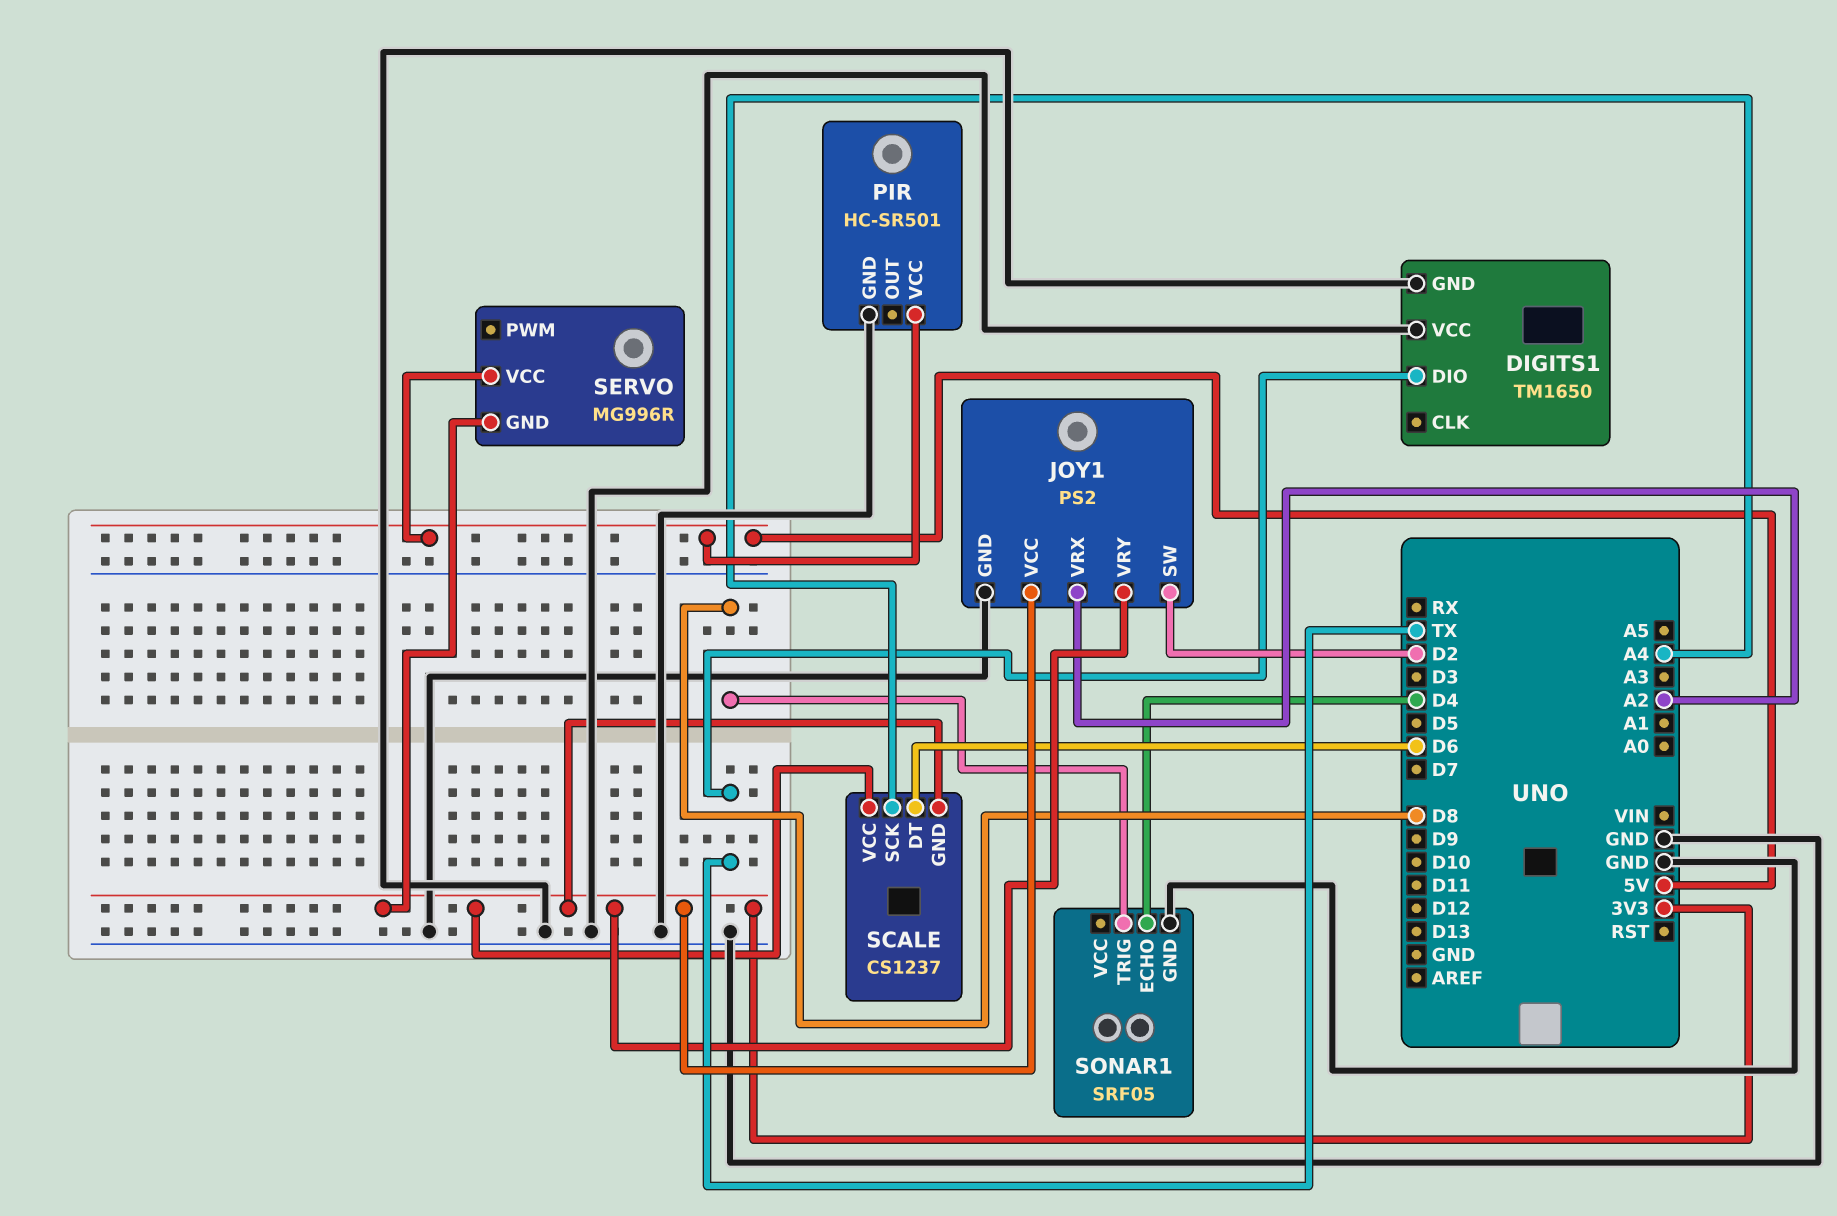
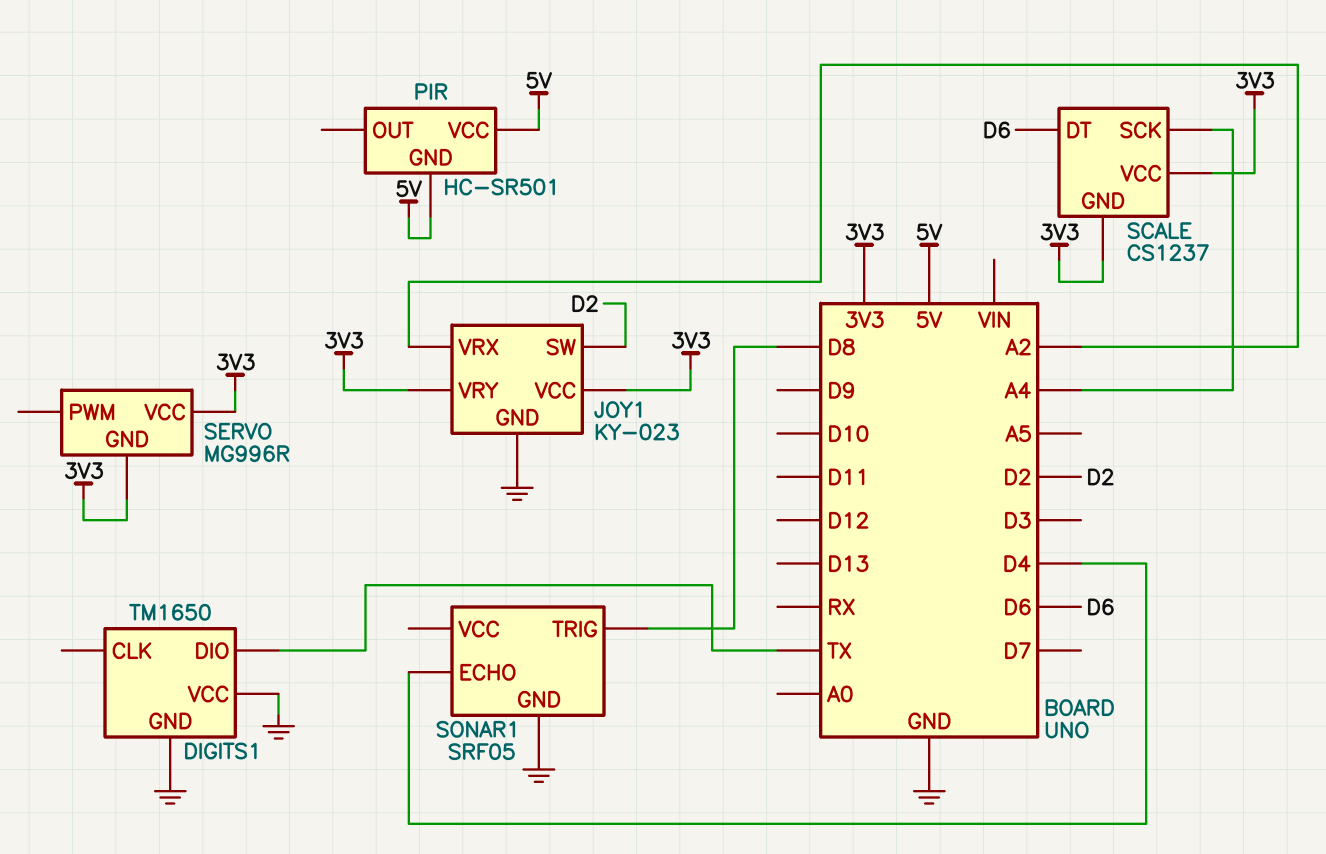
JOY1: PS2 -> KY-023
PIR pin GND: GND -> 5V
SERVO pin VCC: 5V -> 3V3

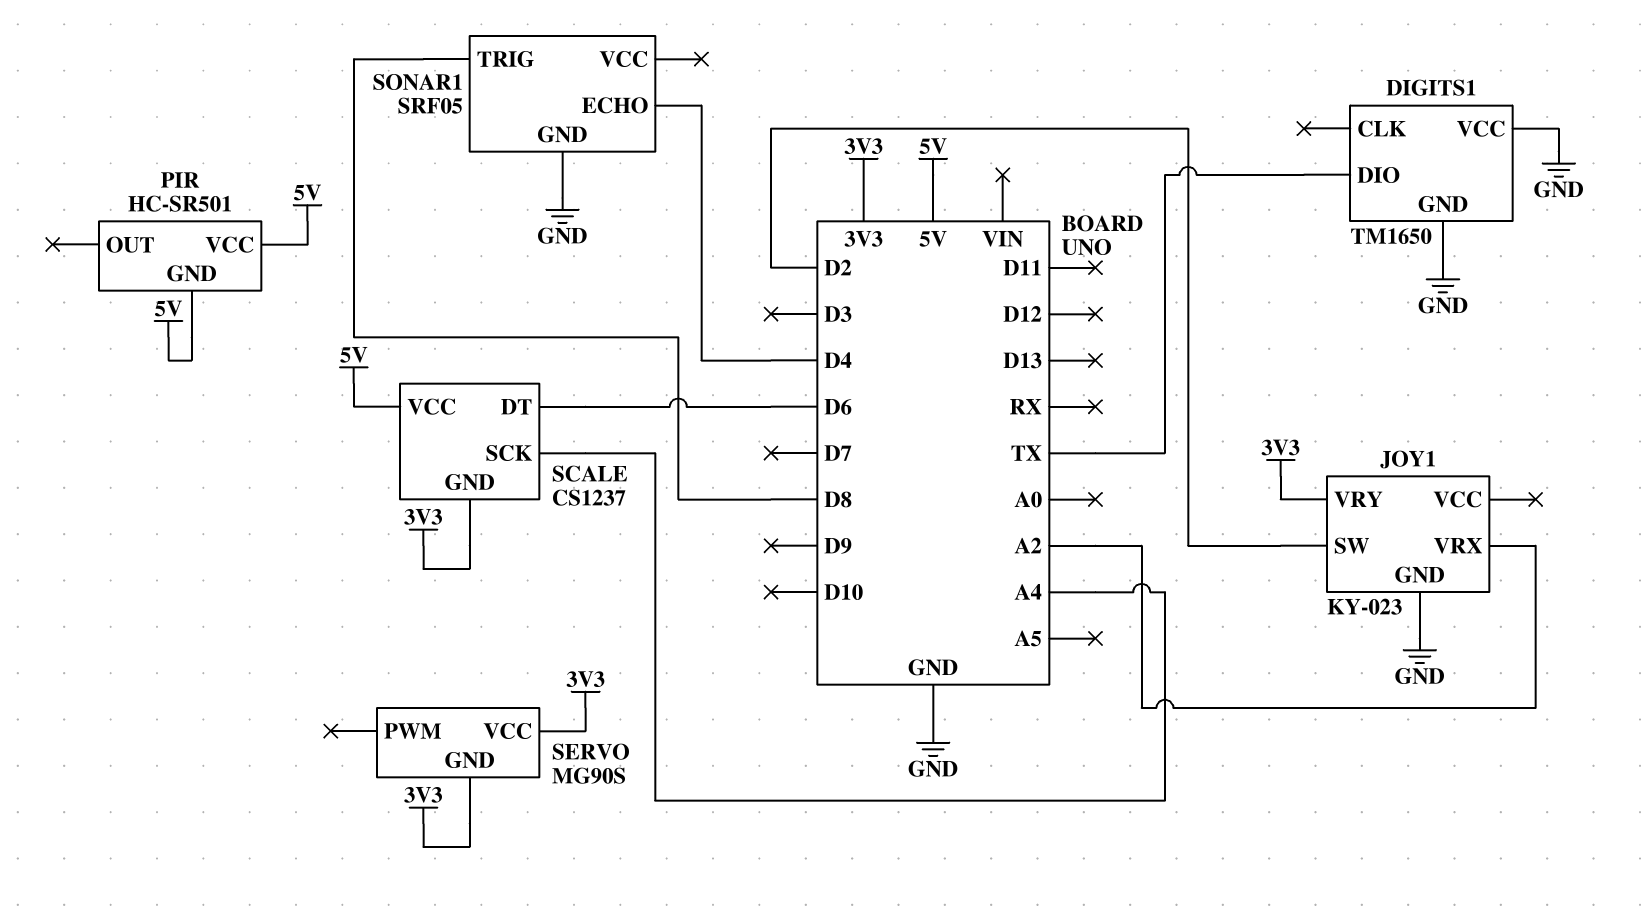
JOY1 pin VCC: 3V3 -> none
SCALE pin VCC: 3V3 -> 5V
SERVO: MG996R -> MG90S

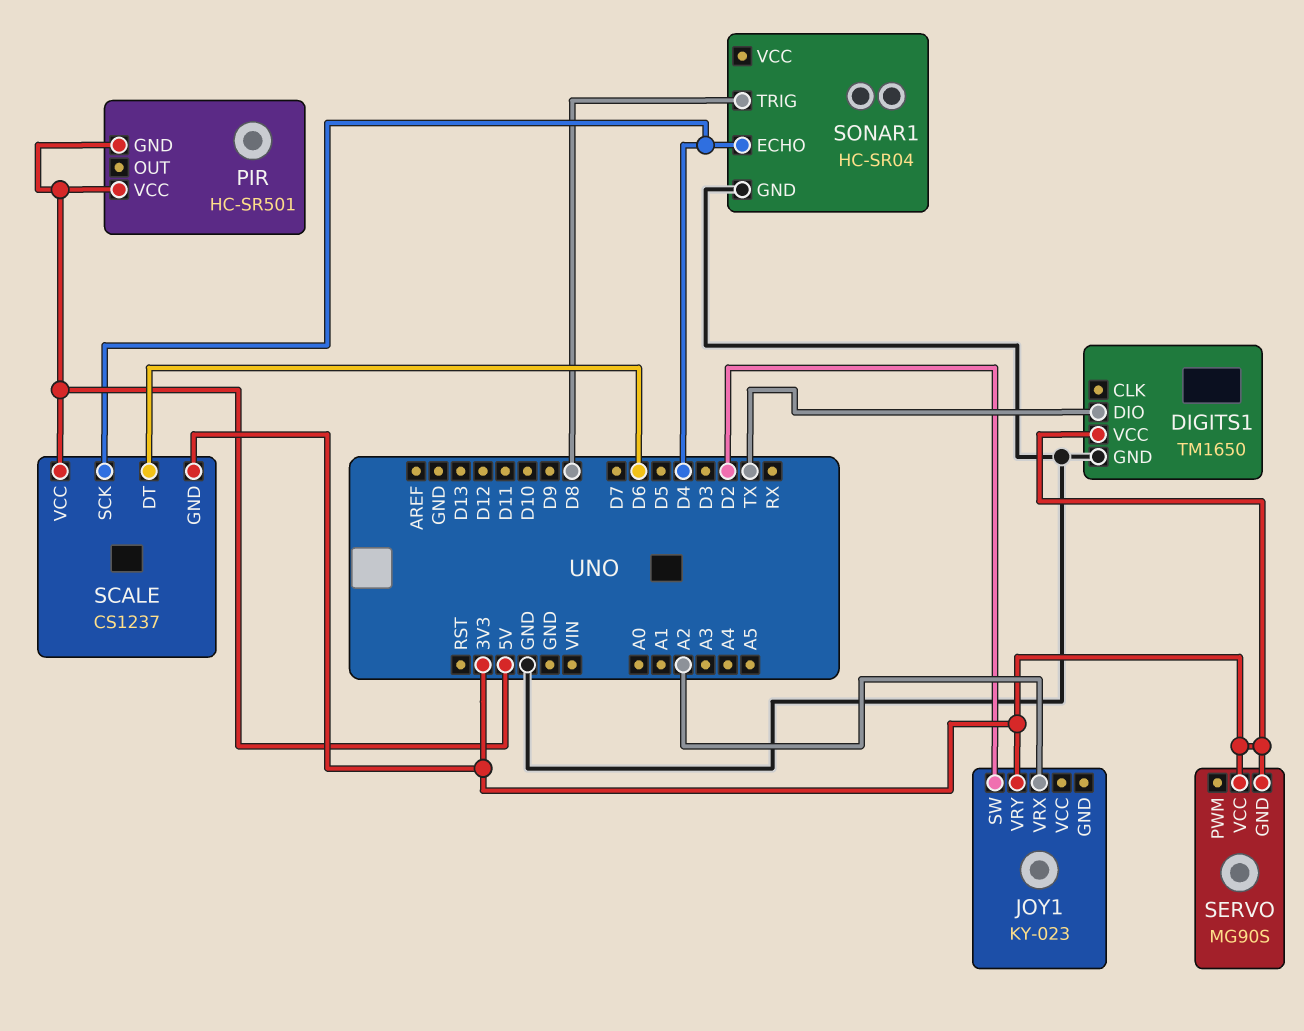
DIGITS1 pin VCC: GND -> 3V3
JOY1 pin GND: GND -> none
SCALE pin SCK: A4 -> D4
SONAR1: SRF05 -> HC-SR04

